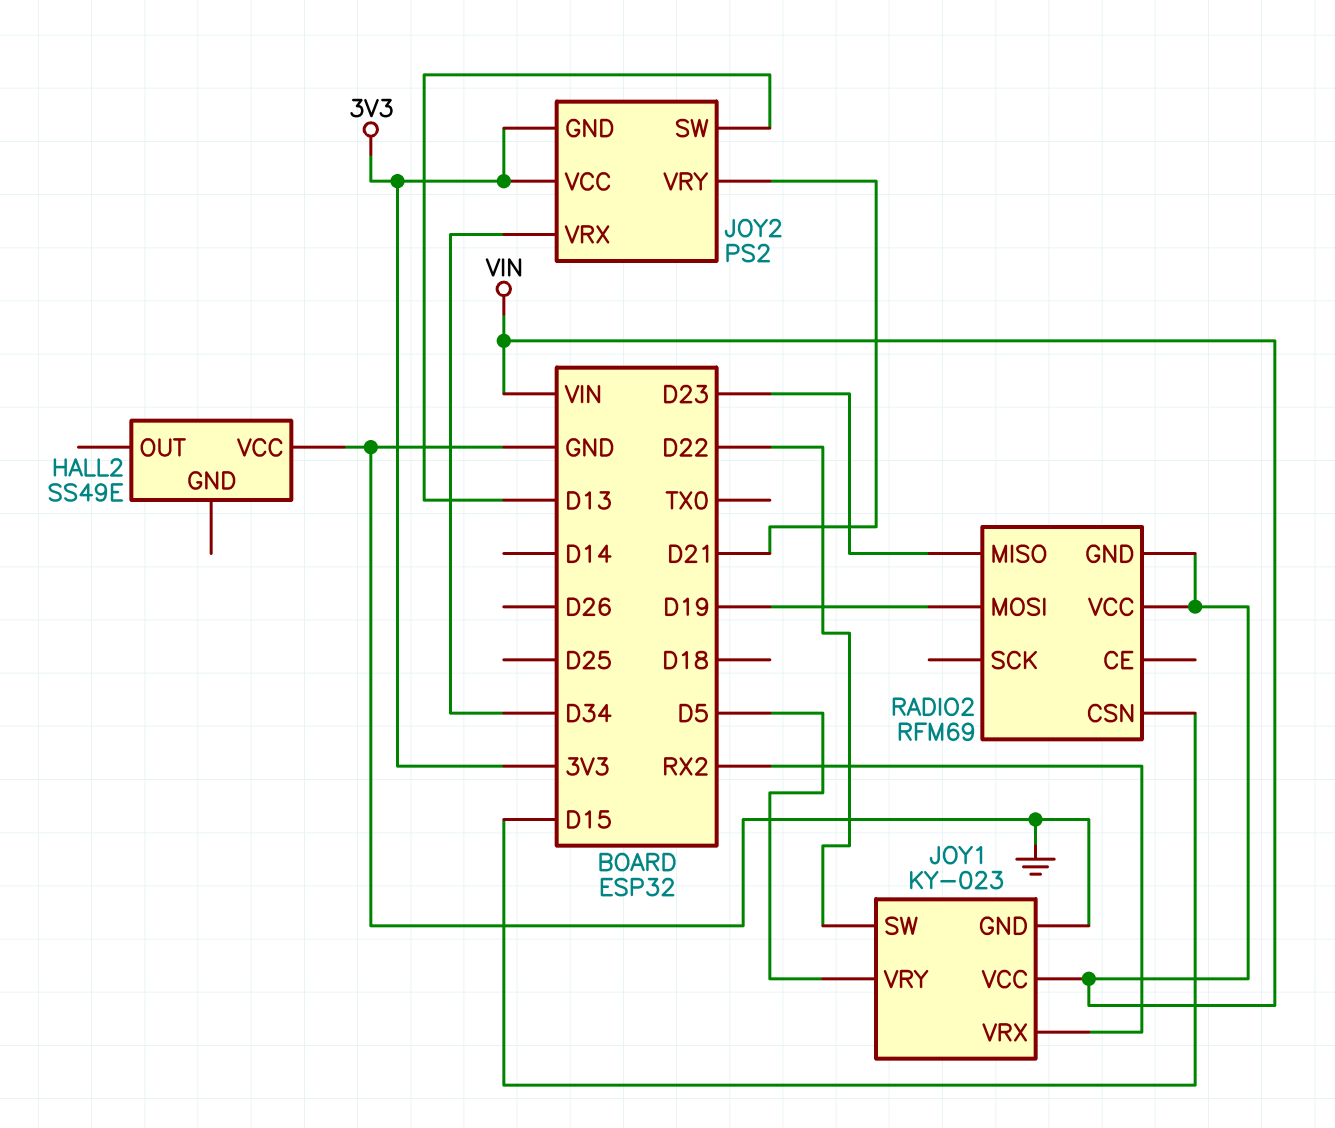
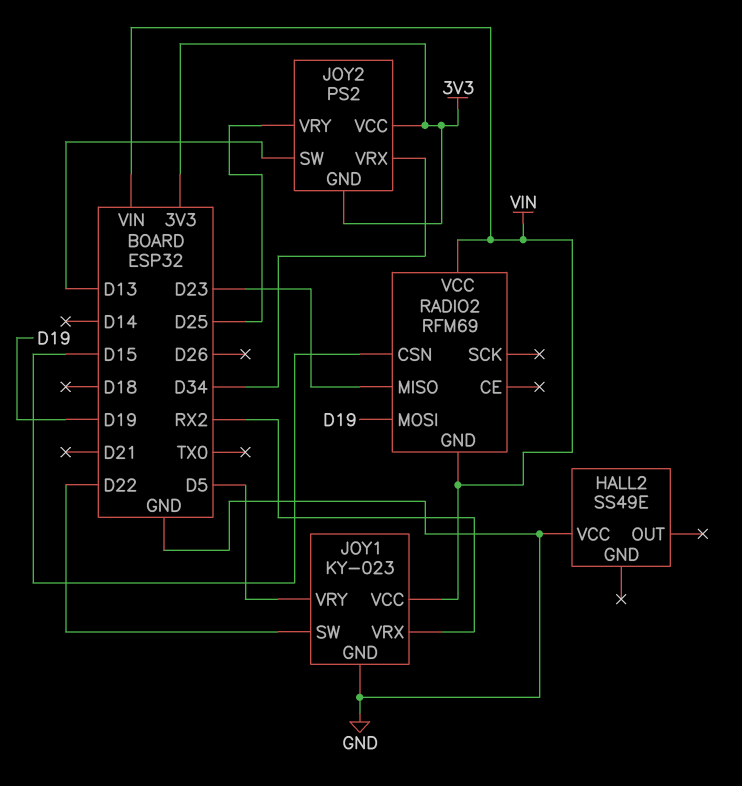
JOY2 pin VRY: D21 -> D25

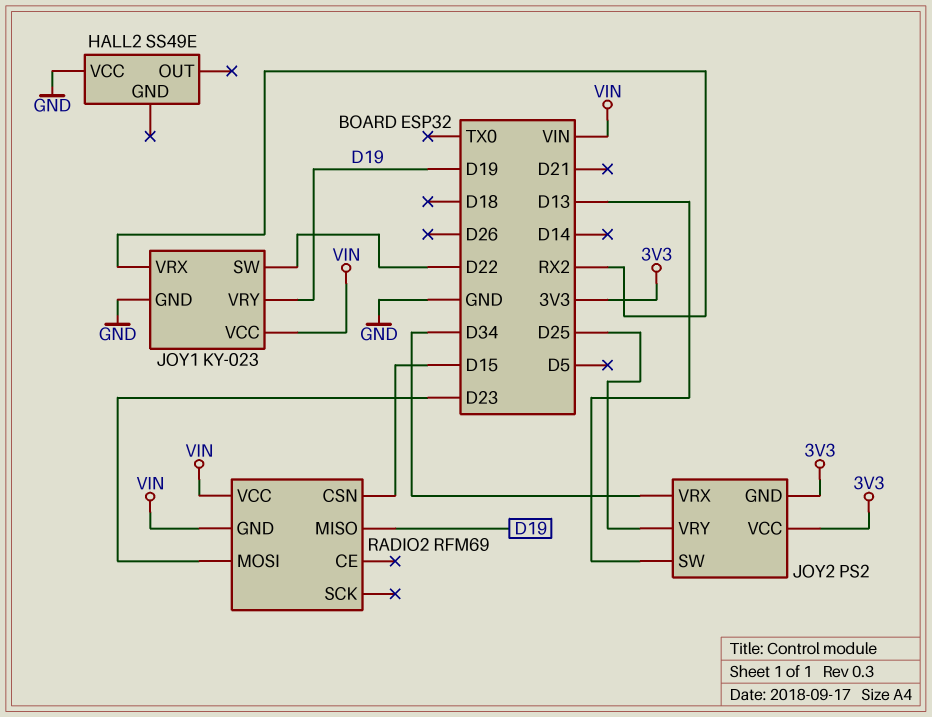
JOY1 pin VRY: D5 -> D19
RADIO2 pin MISO: D23 -> D19
RADIO2 pin MOSI: D19 -> D23

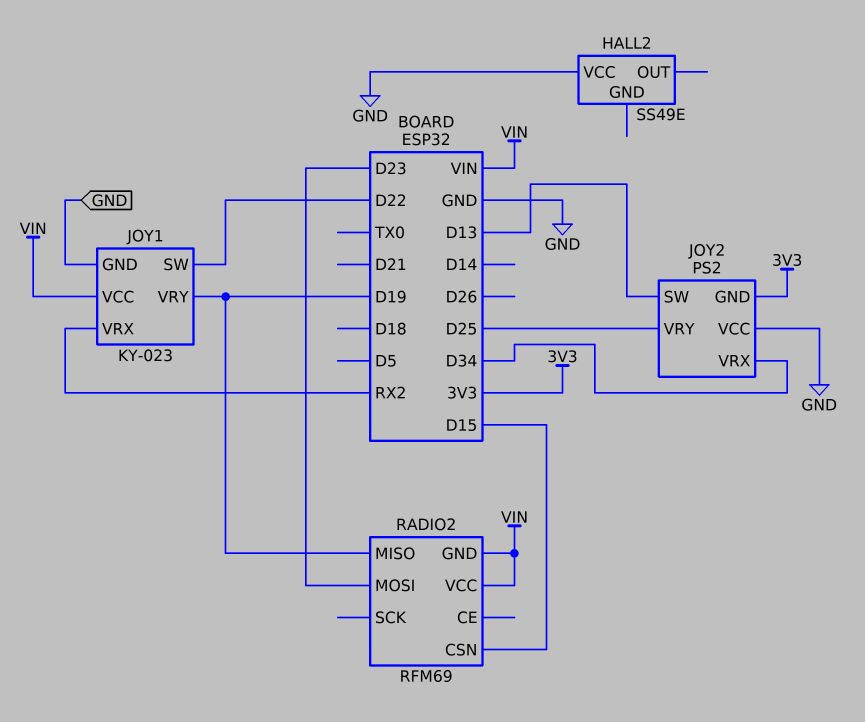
JOY2 pin VCC: 3V3 -> GND

